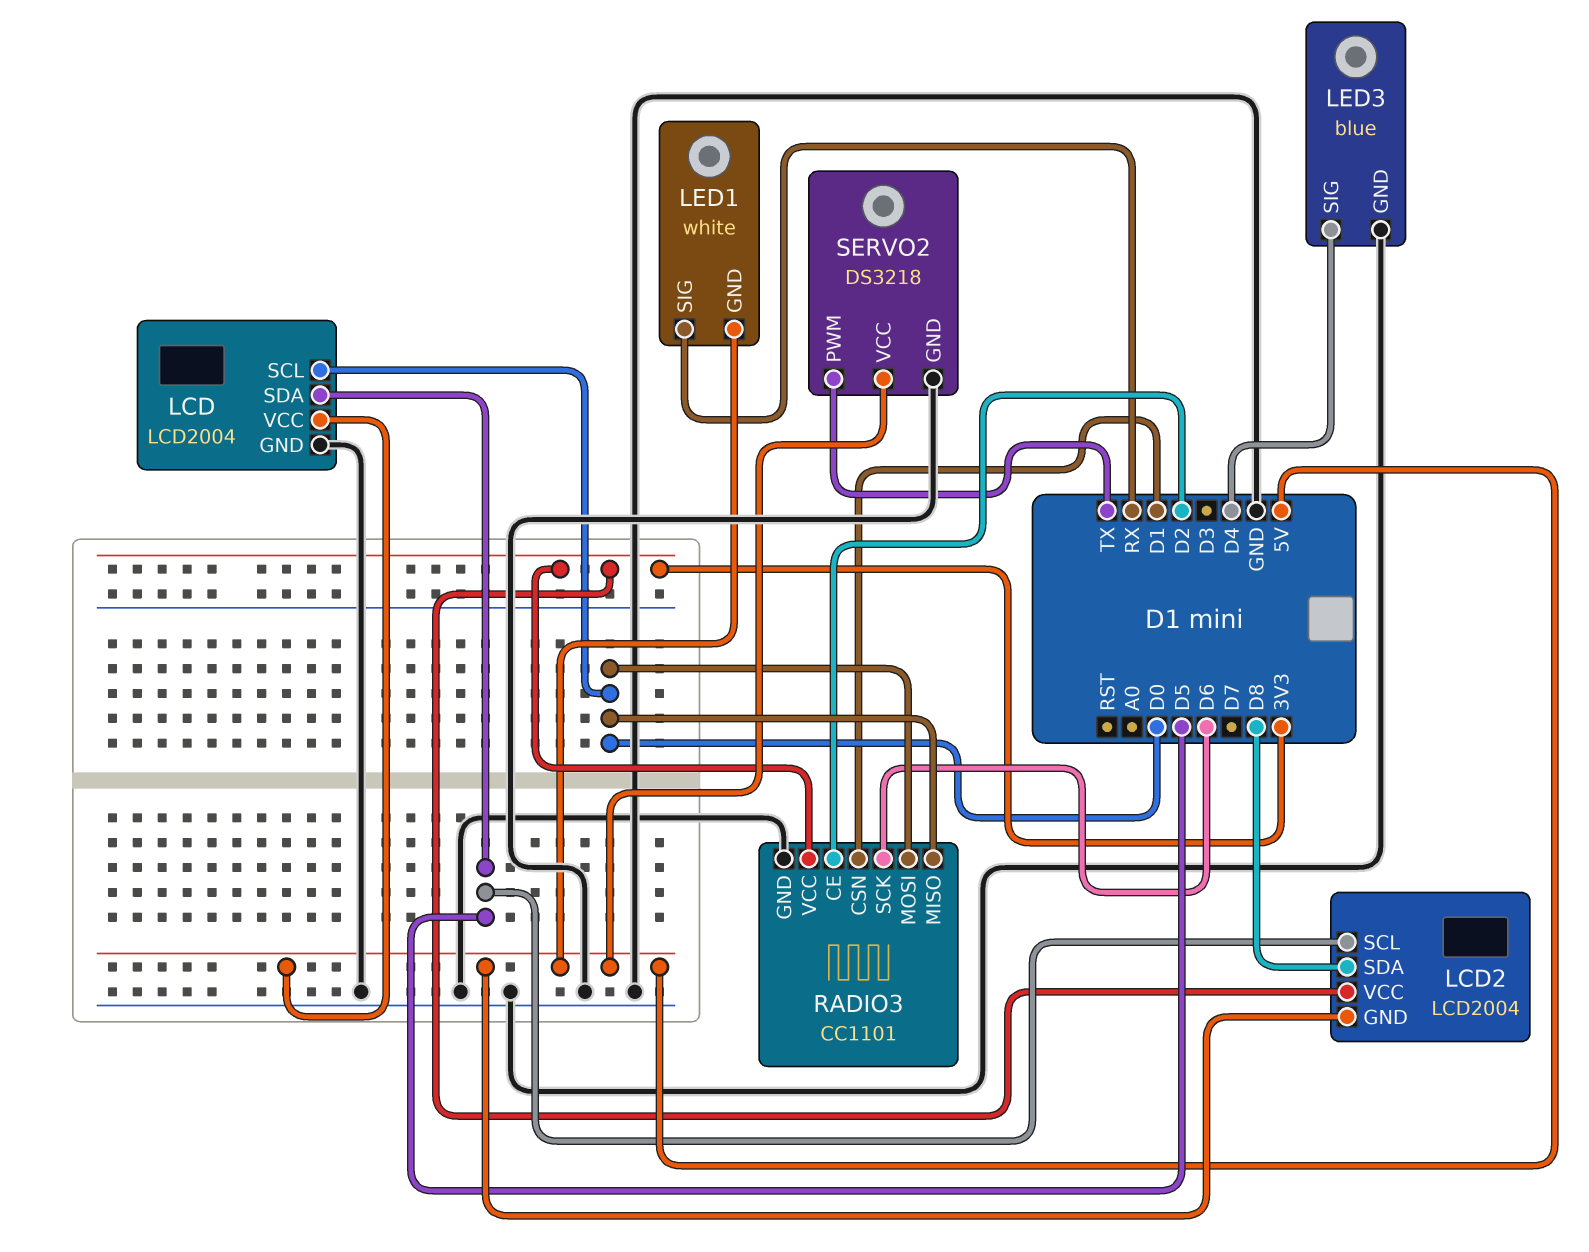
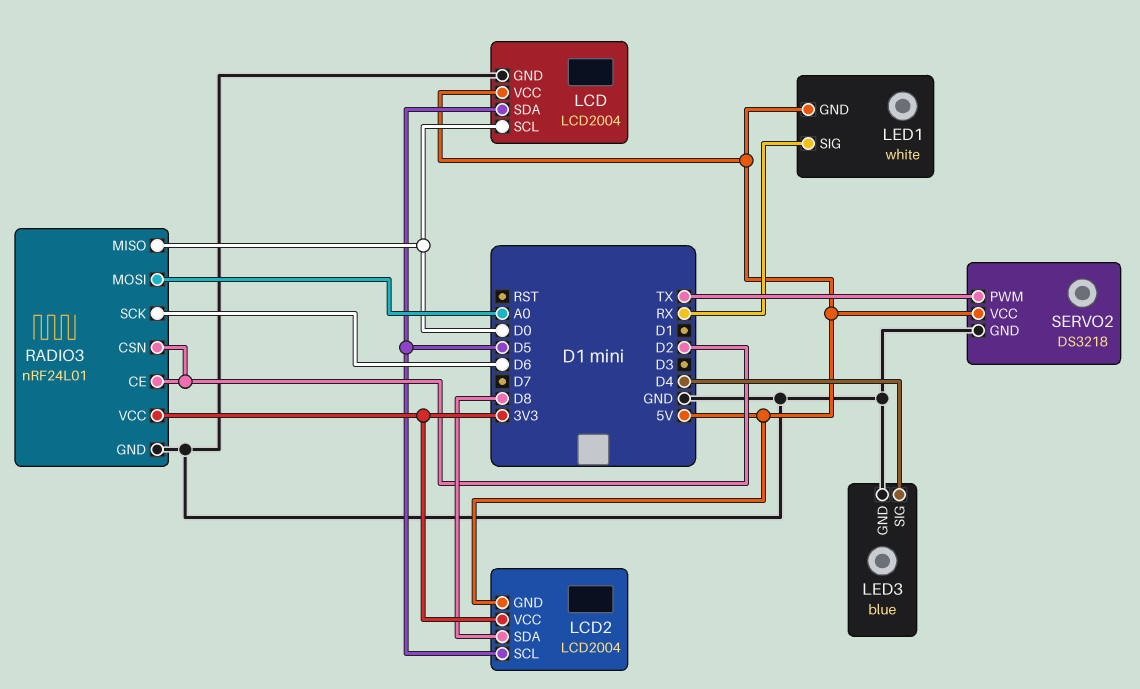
RADIO3: CC1101 -> nRF24L01
RADIO3 pin CSN: D1 -> D2
RADIO3 pin MOSI: D0 -> A0

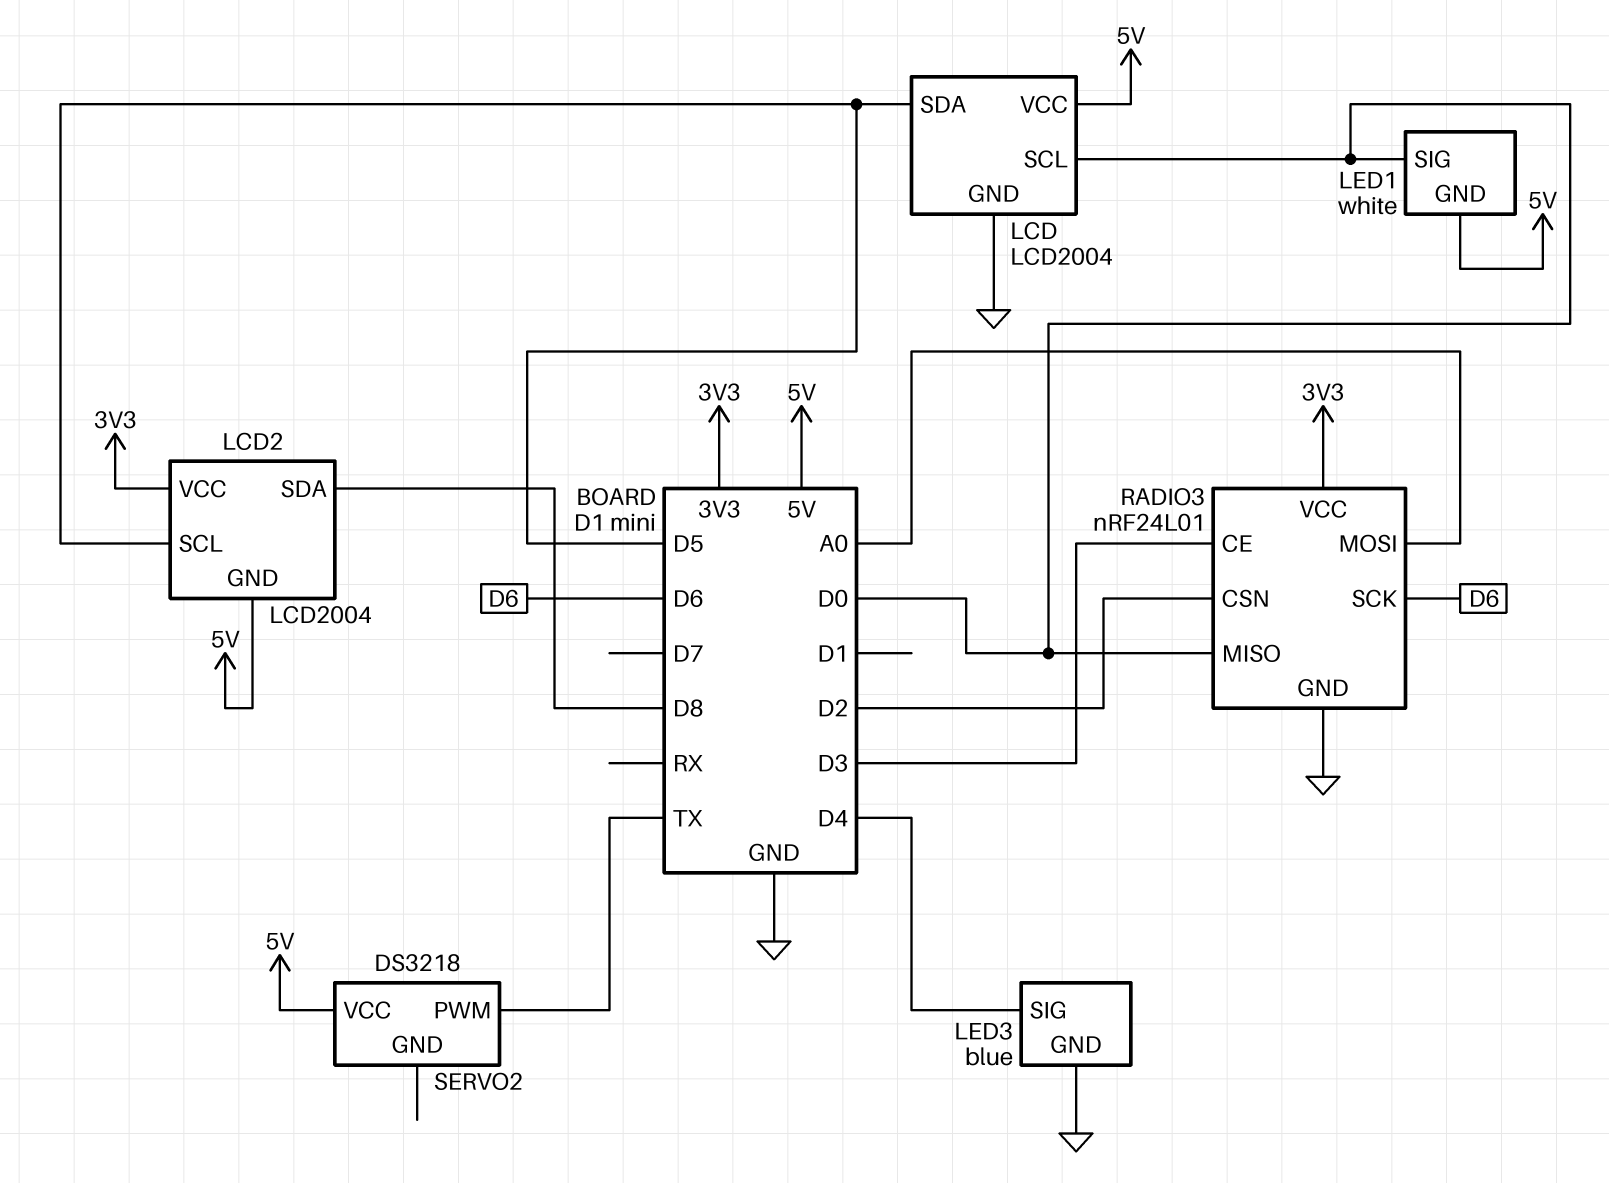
LED1 pin SIG: RX -> D0
RADIO3 pin CE: D2 -> D3
SERVO2 pin GND: GND -> none

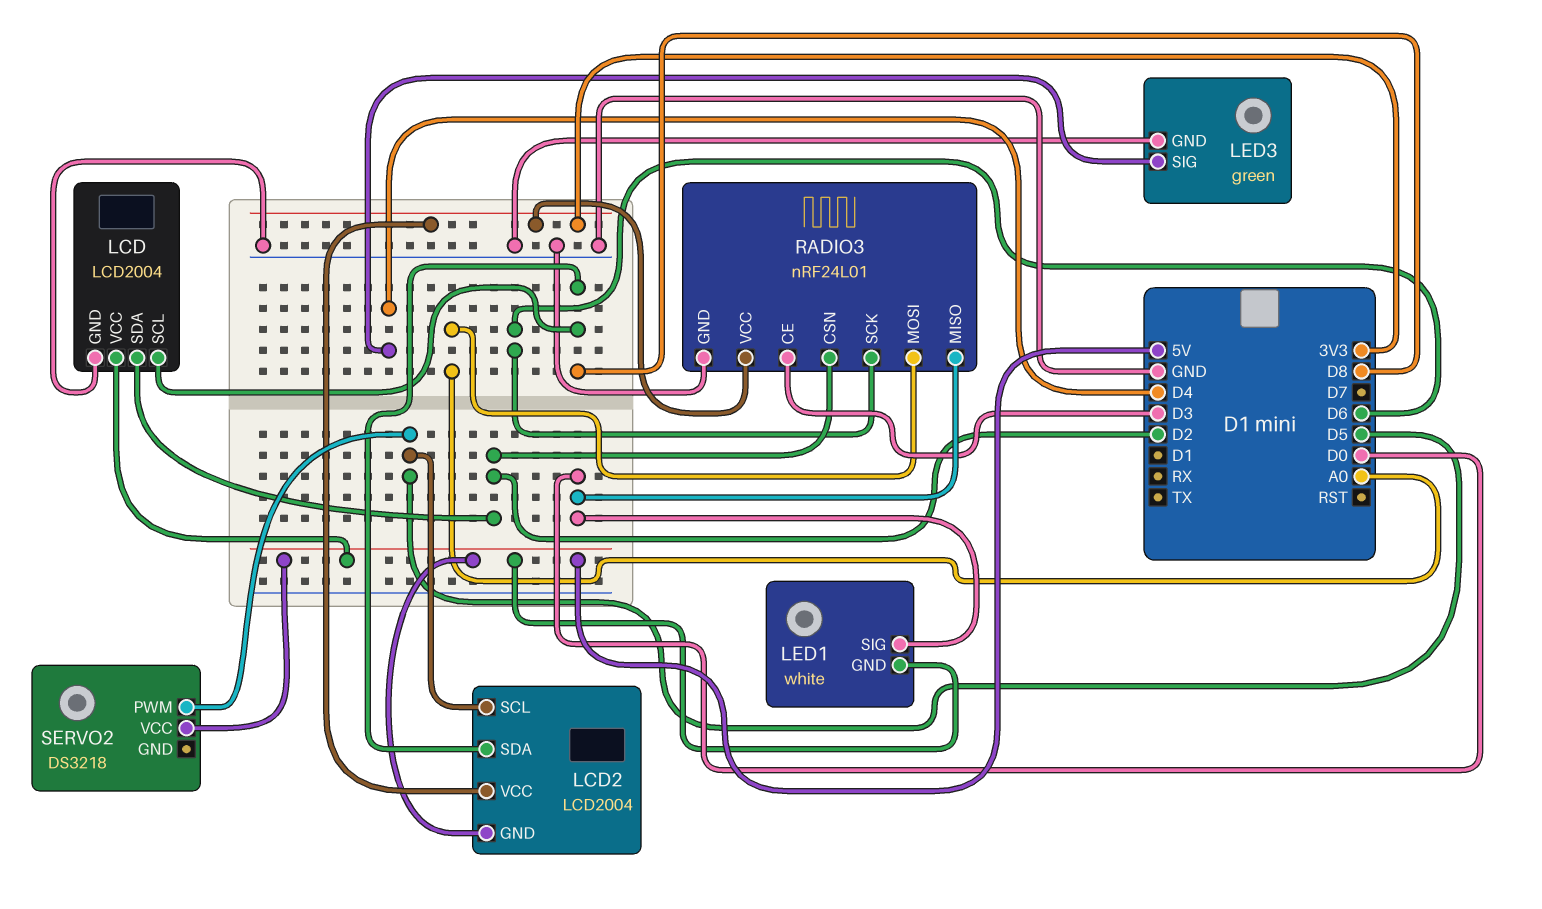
LCD pin SCL: D0 -> D8
LCD pin SDA: D5 -> D2
LED3: blue -> green
SERVO2 pin PWM: TX -> D5

